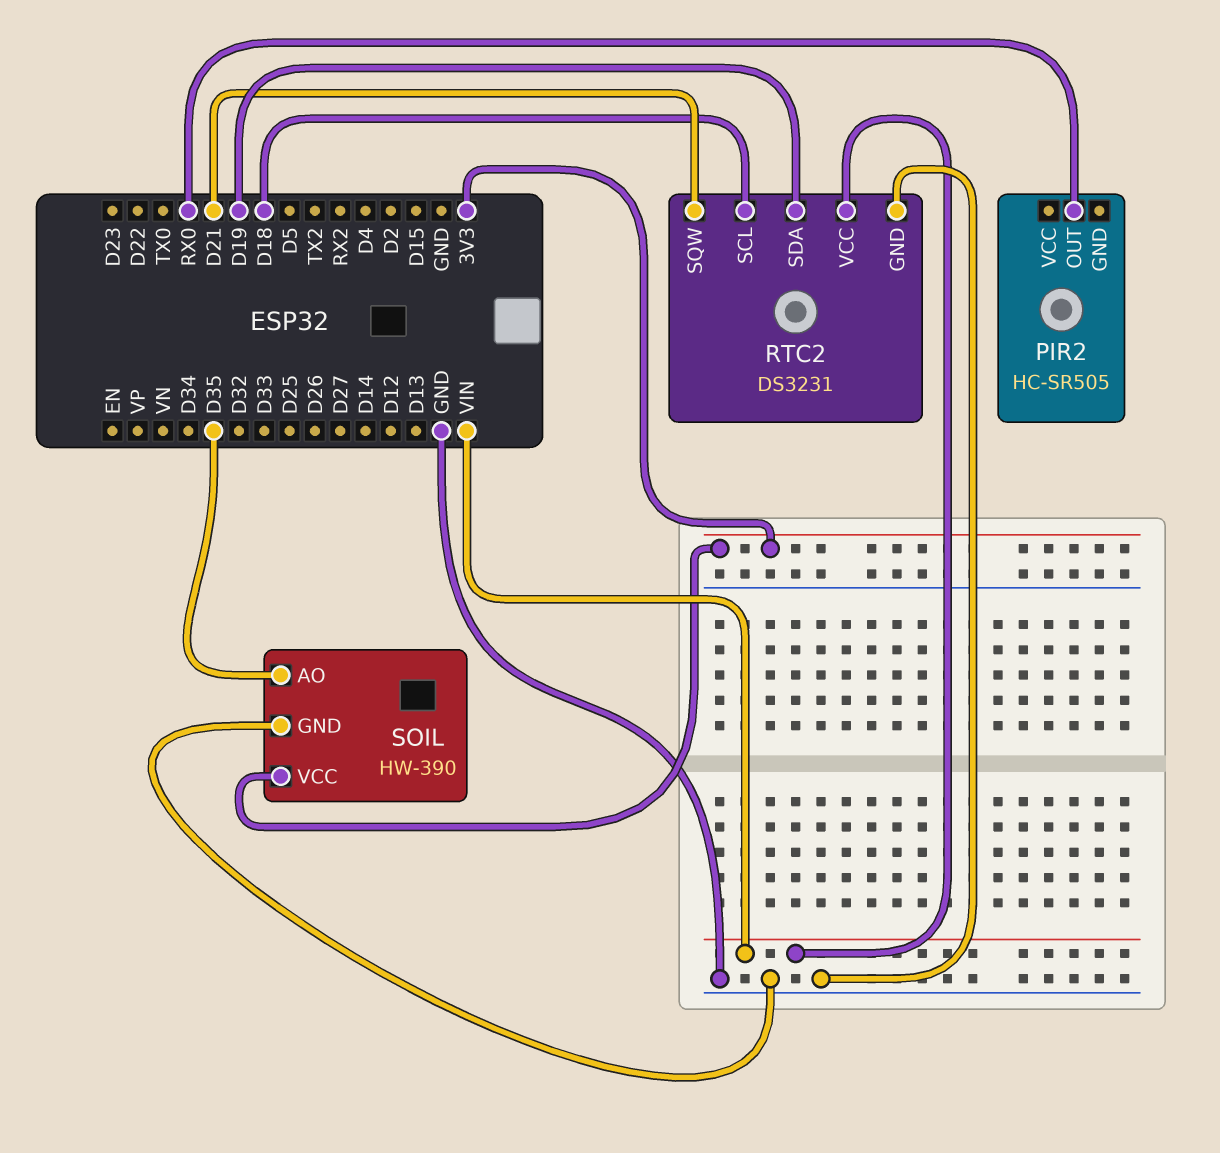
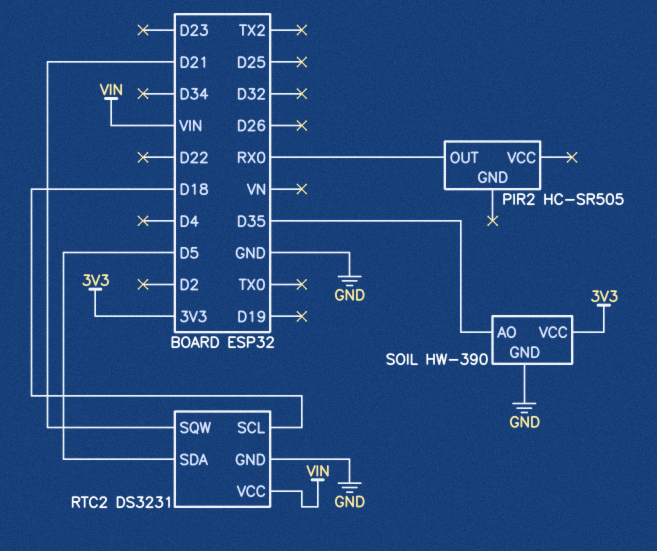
RTC2 pin SDA: D19 -> D5

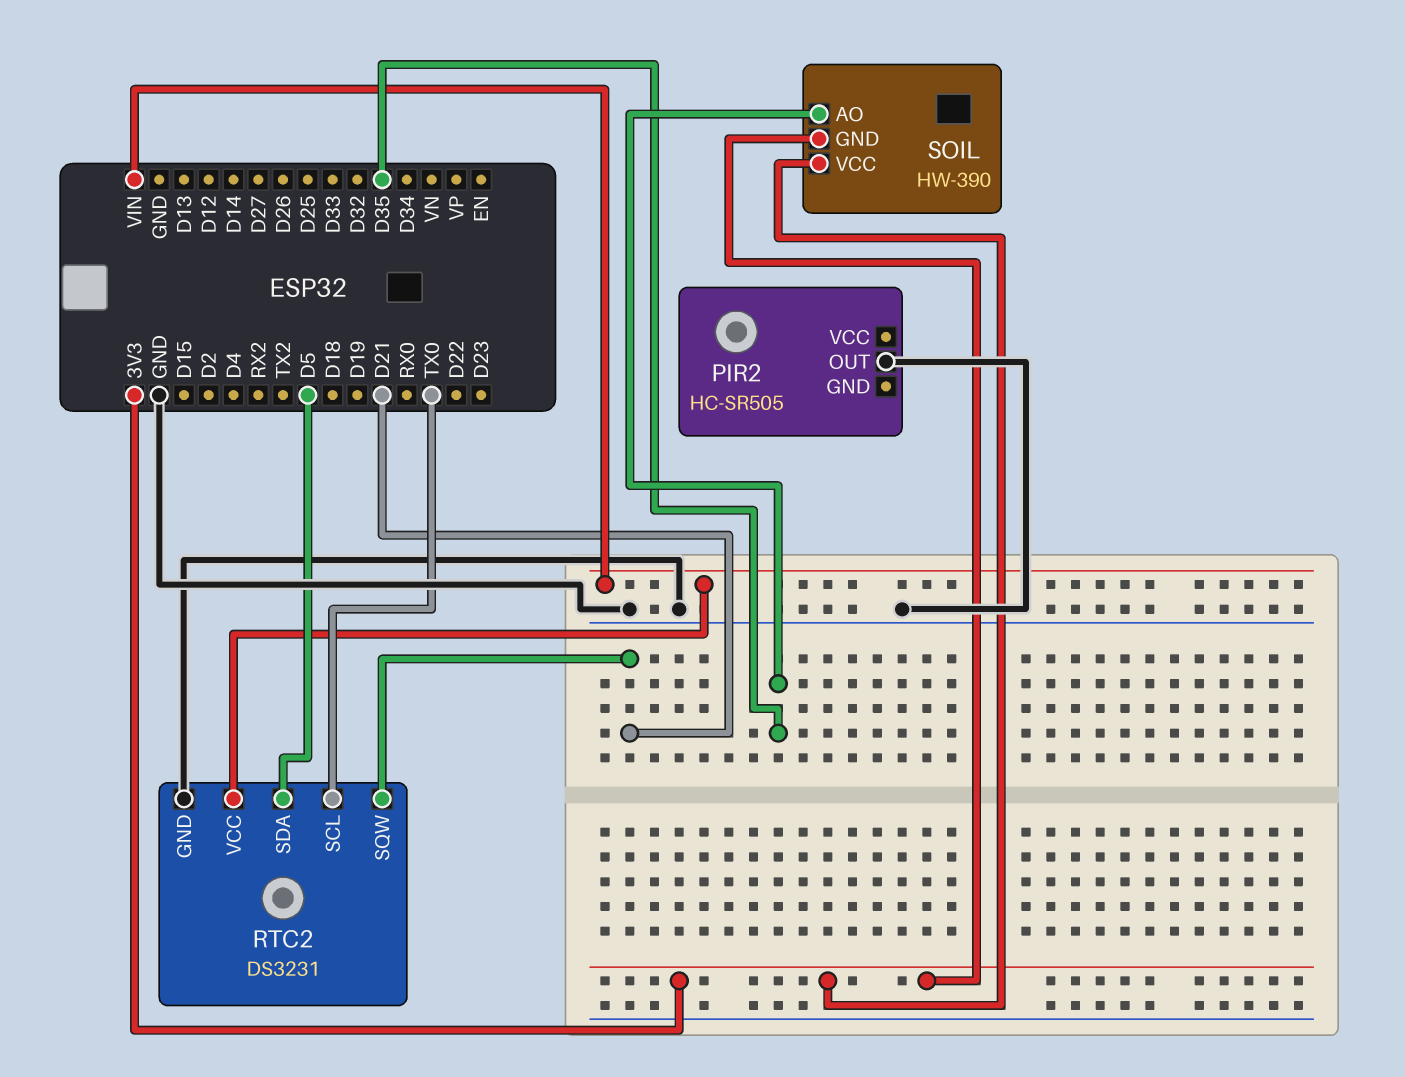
PIR2 pin OUT: RX0 -> GND
RTC2 pin SCL: D18 -> TX0
SOIL pin GND: GND -> 3V3

